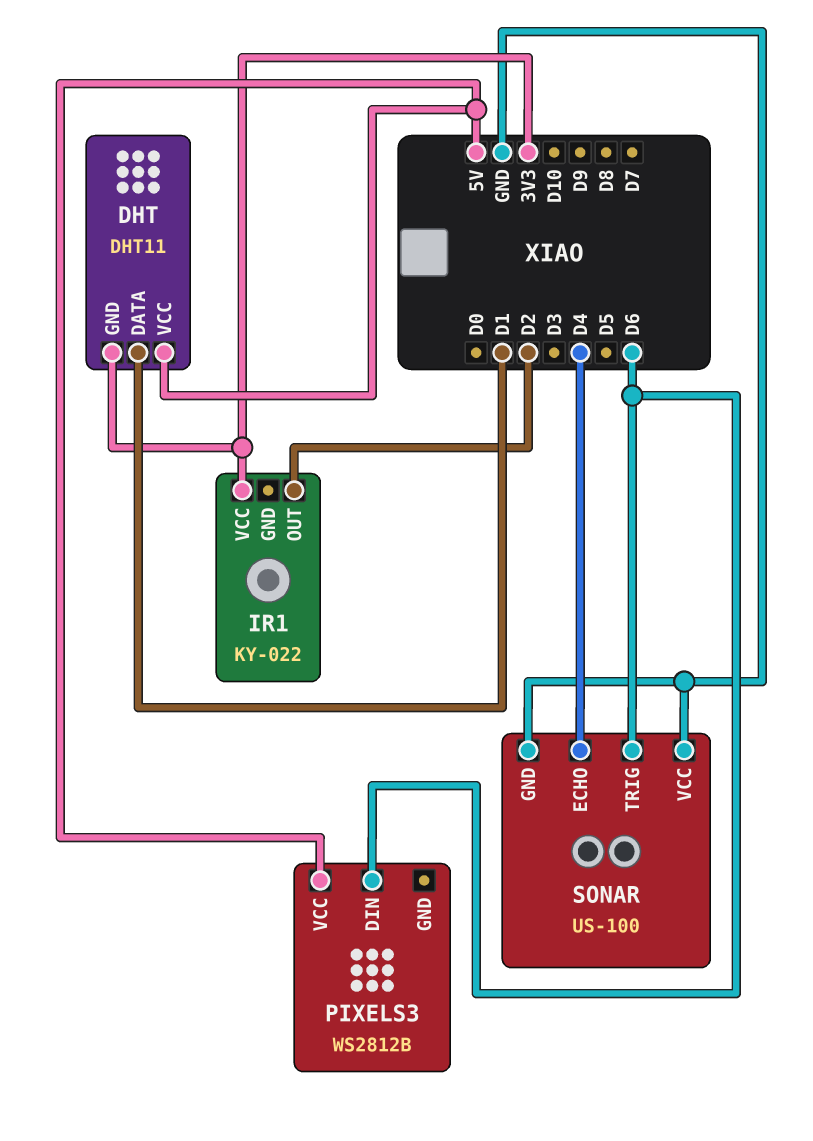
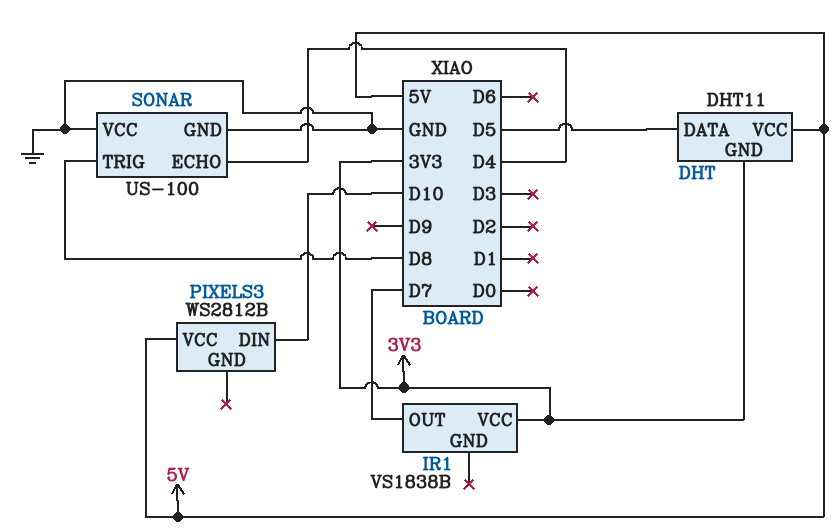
DHT pin DATA: D1 -> D5
IR1: KY-022 -> VS1838B
IR1 pin OUT: D2 -> D7
PIXELS3 pin DIN: D6 -> D10
SONAR pin TRIG: D6 -> D8

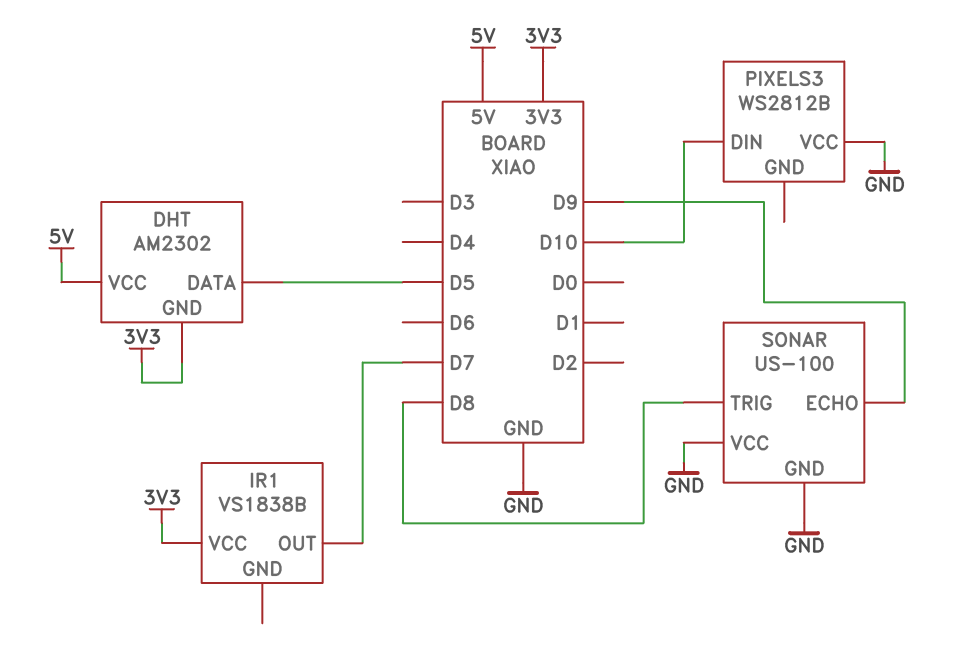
DHT: DHT11 -> AM2302
PIXELS3 pin VCC: 5V -> GND
SONAR pin ECHO: D4 -> D9

